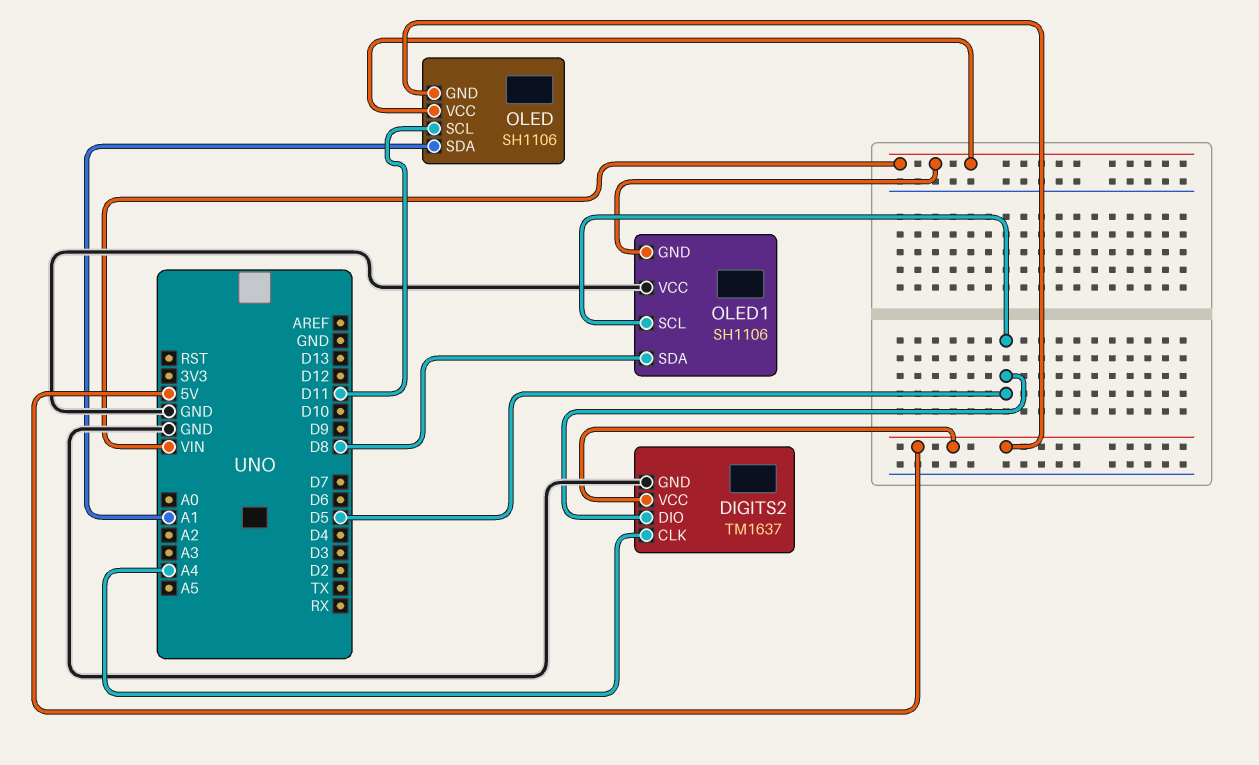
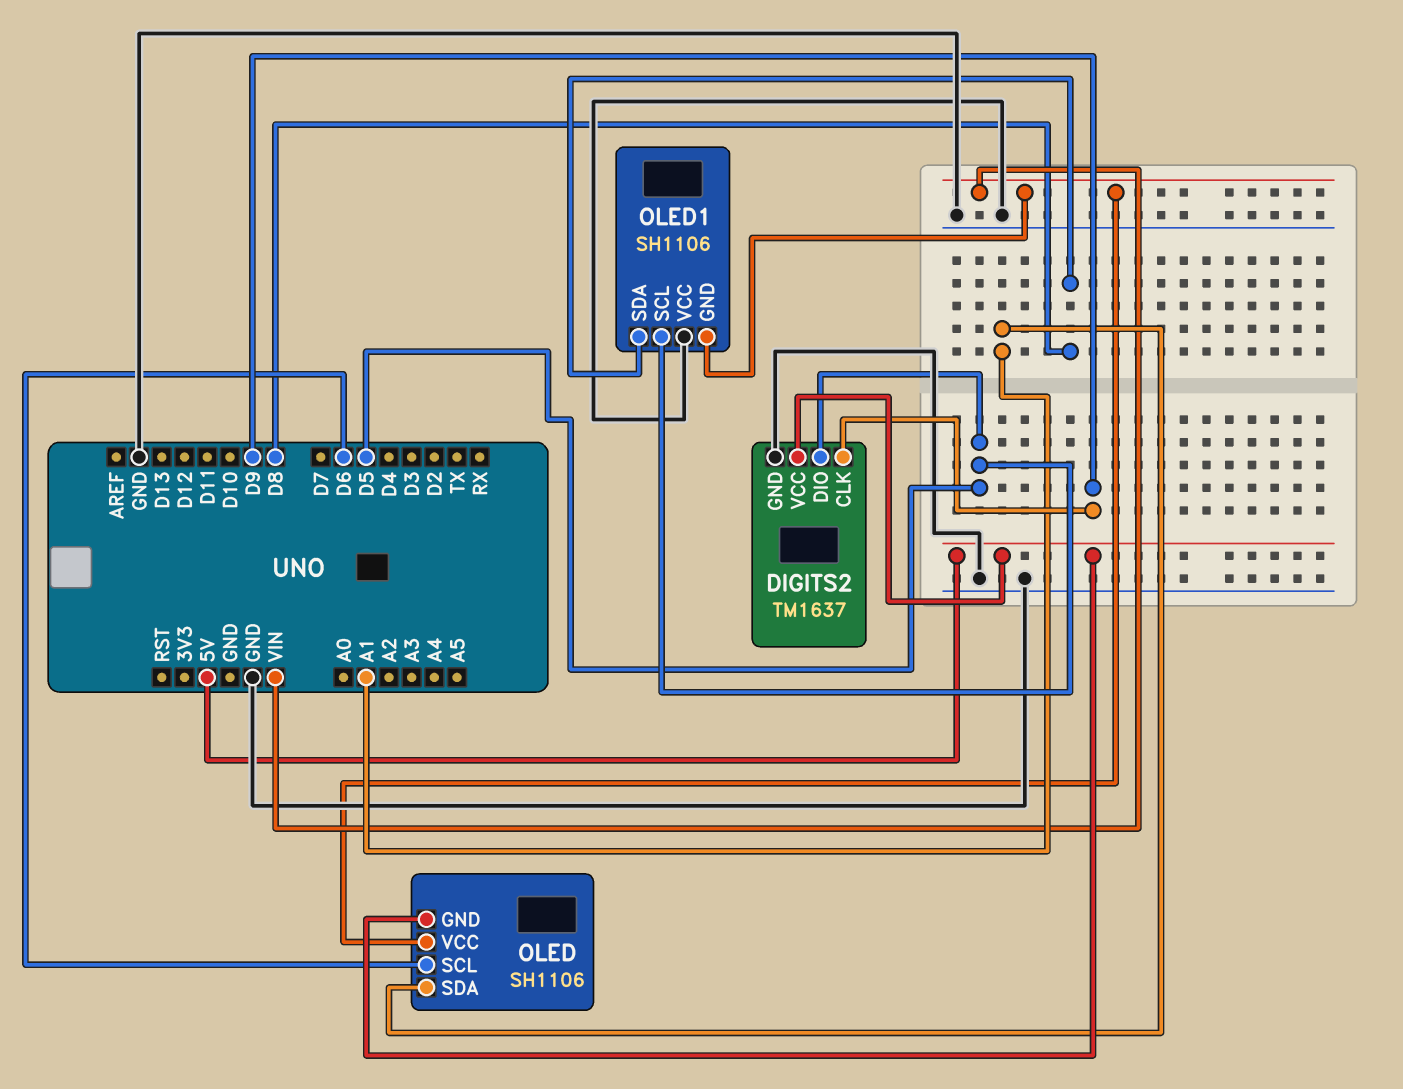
DIGITS2 pin CLK: A4 -> D9
OLED pin SCL: D11 -> D6

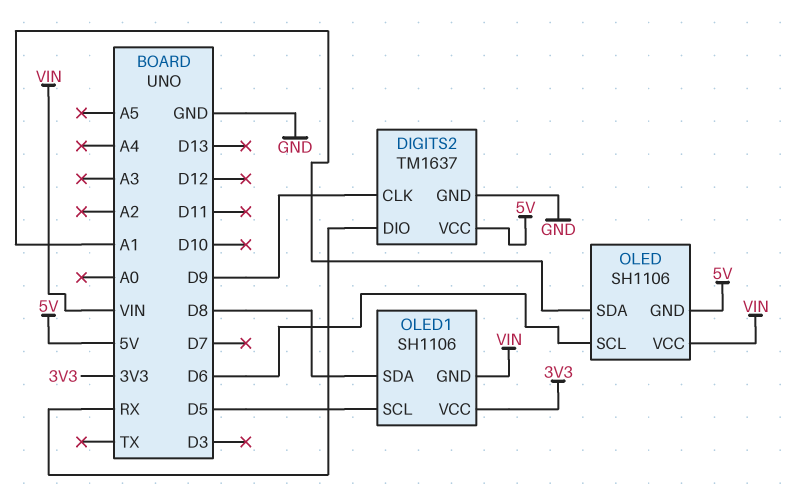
DIGITS2 pin DIO: D5 -> RX
OLED1 pin VCC: GND -> 3V3

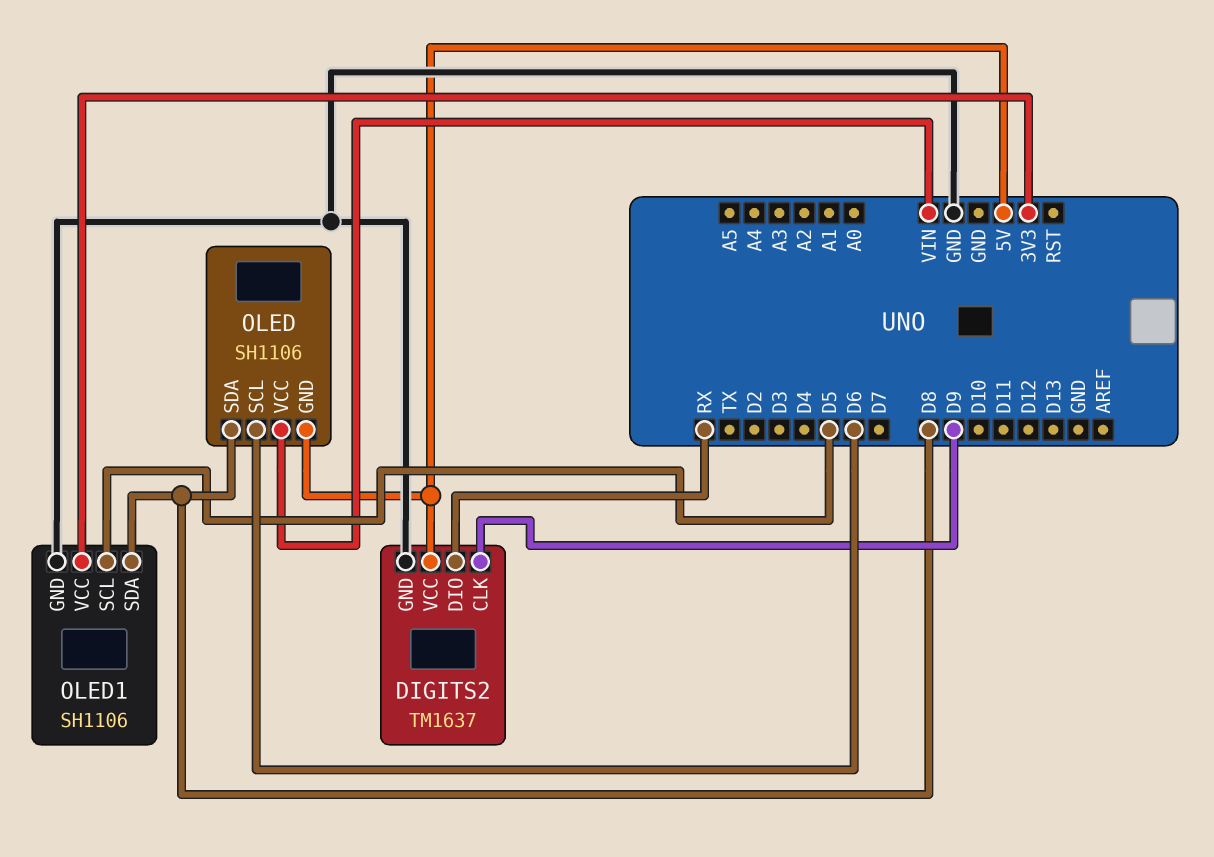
OLED pin SDA: A1 -> D8
OLED1 pin GND: VIN -> GND

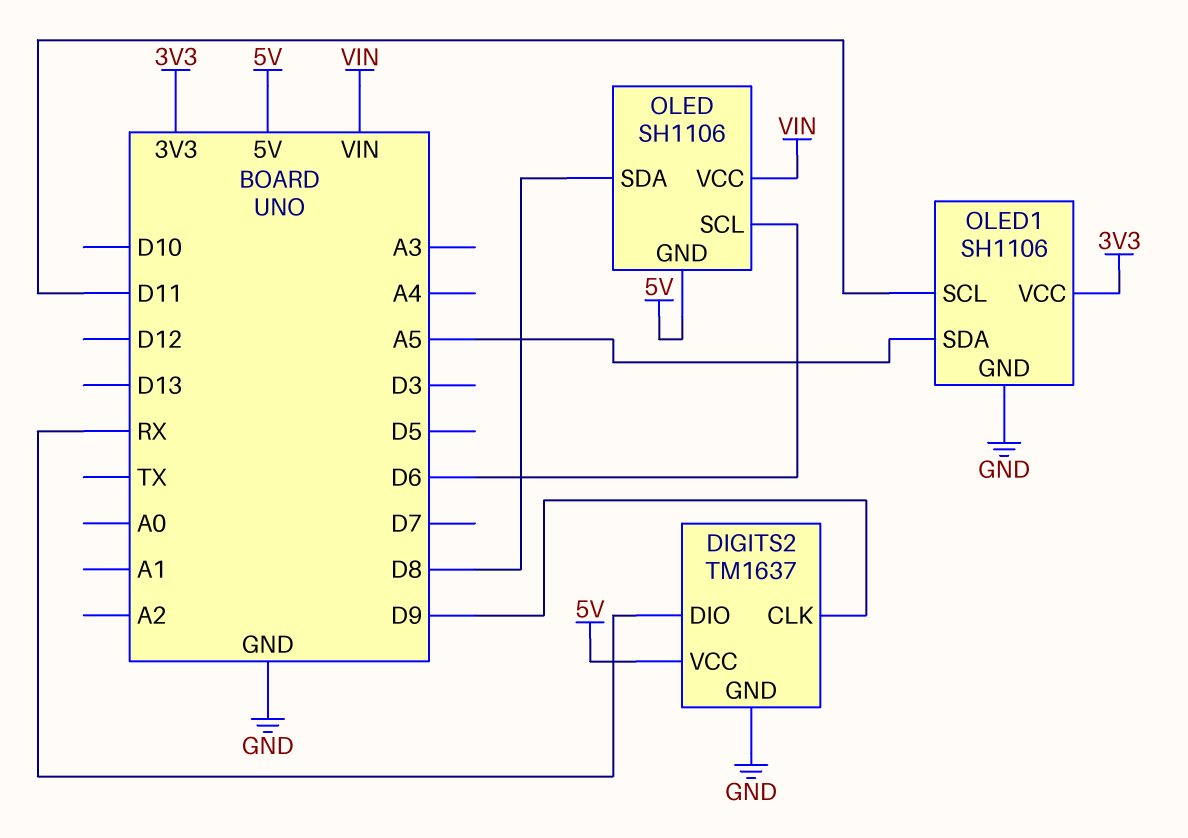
OLED1 pin SCL: D5 -> D11
OLED1 pin SDA: D8 -> A5

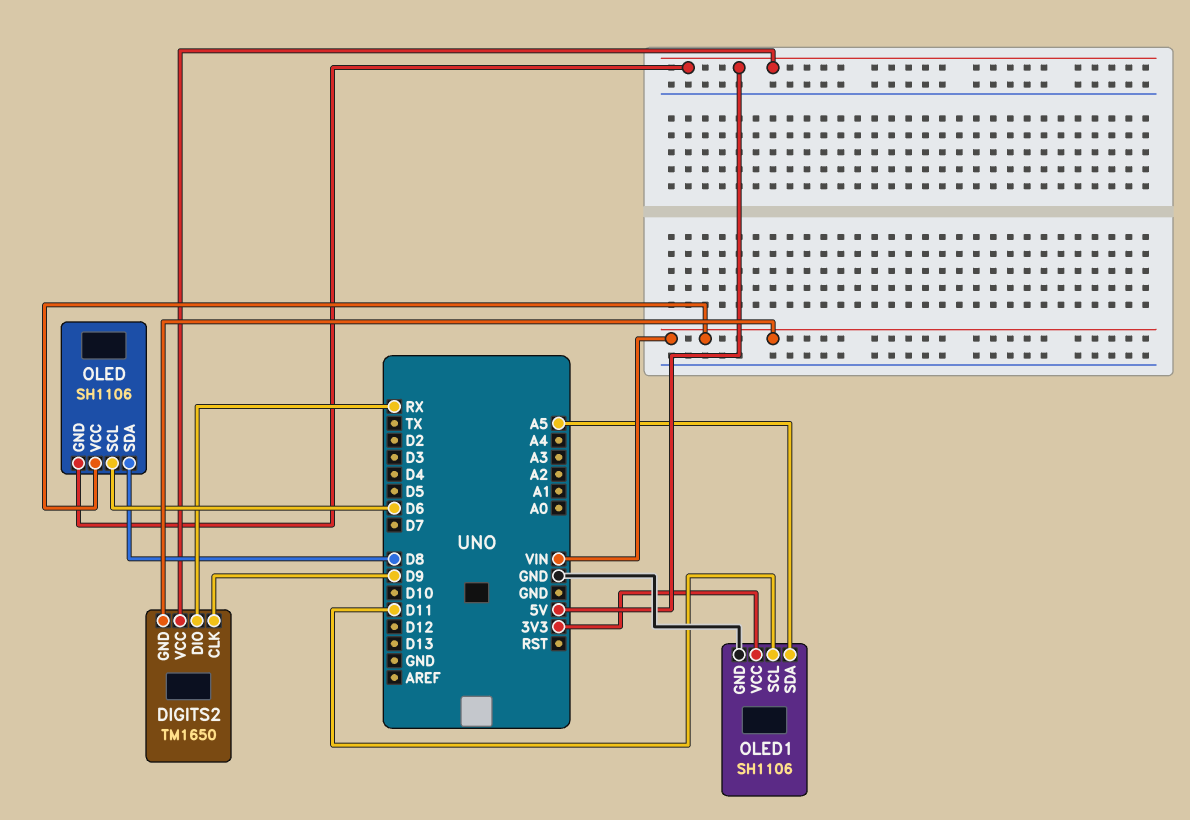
DIGITS2: TM1637 -> TM1650
DIGITS2 pin GND: GND -> VIN

